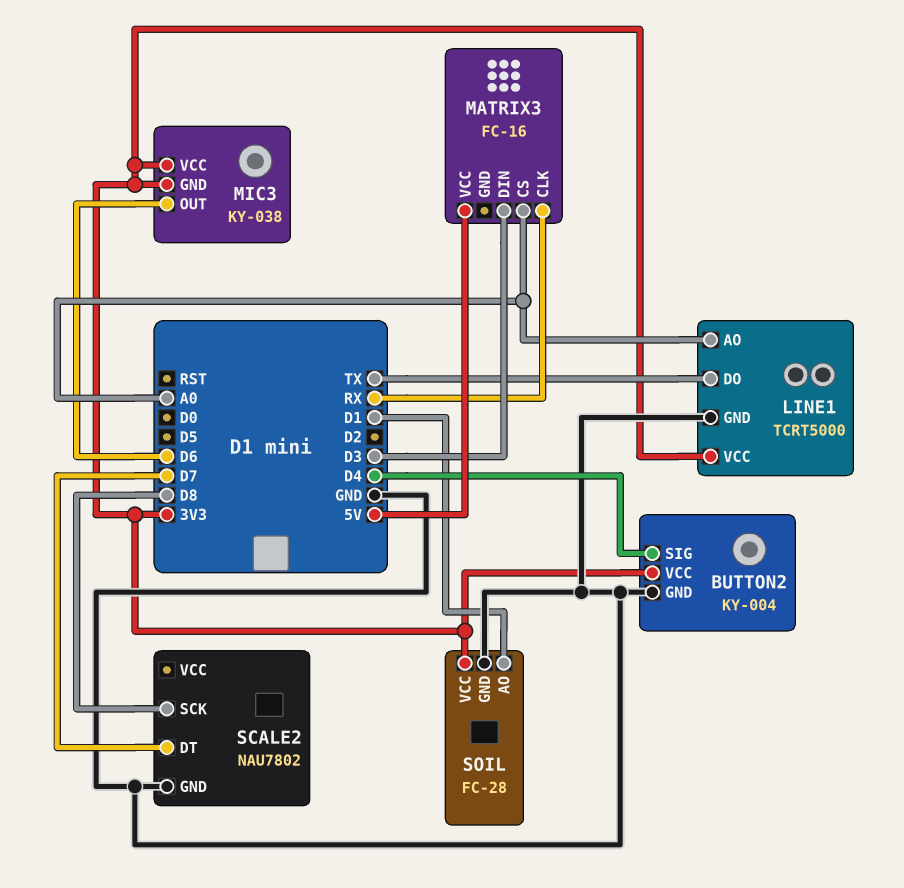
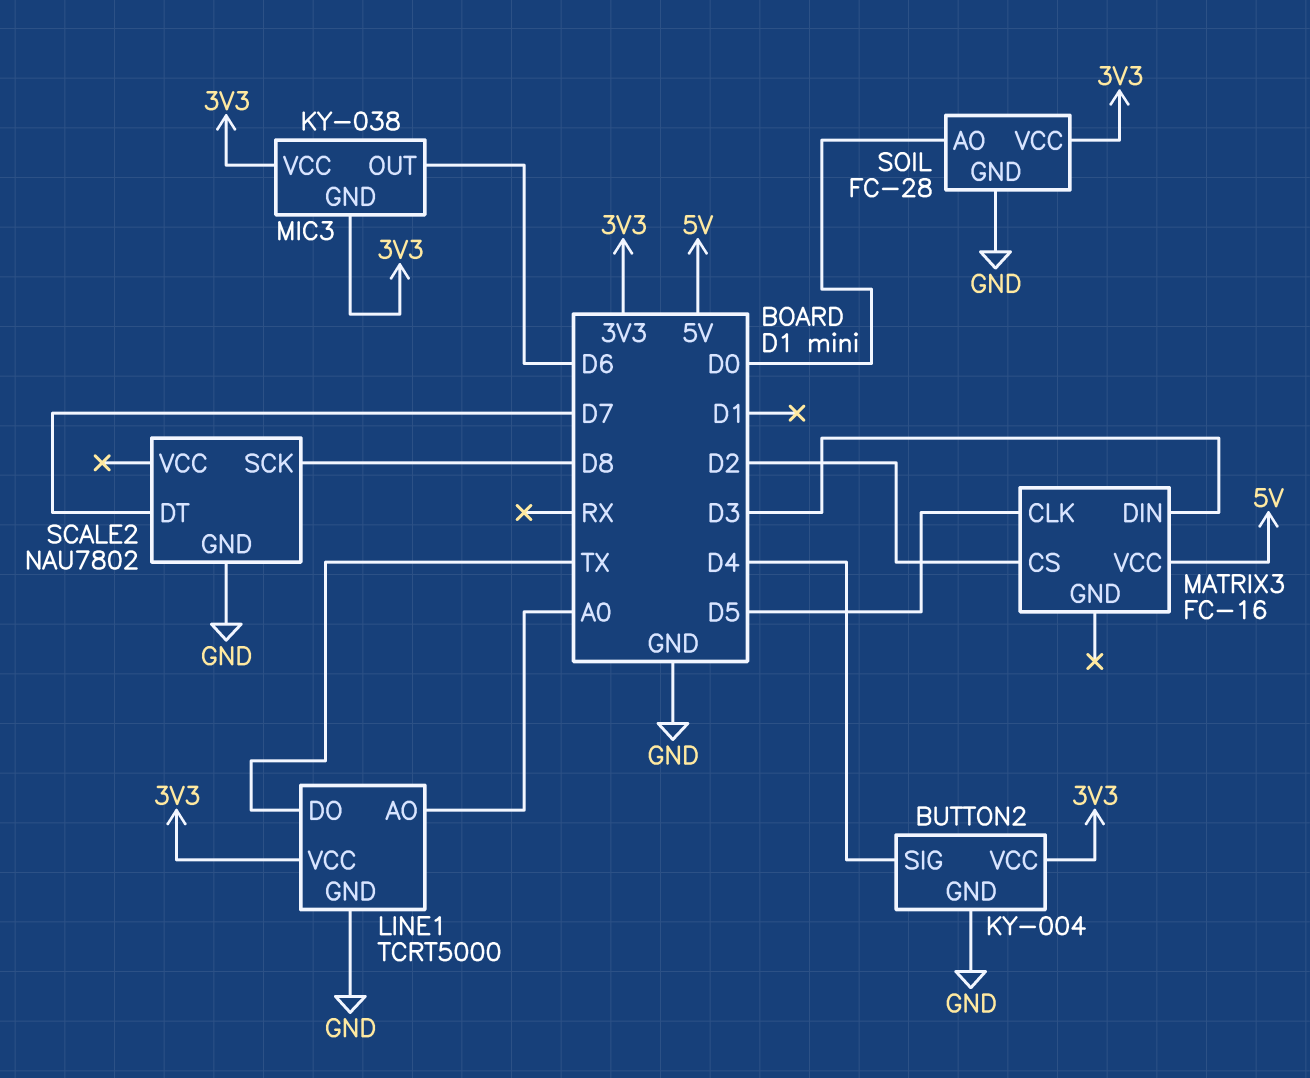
MATRIX3 pin CLK: RX -> D5
MATRIX3 pin CS: A0 -> D2
SOIL pin AO: D1 -> D0

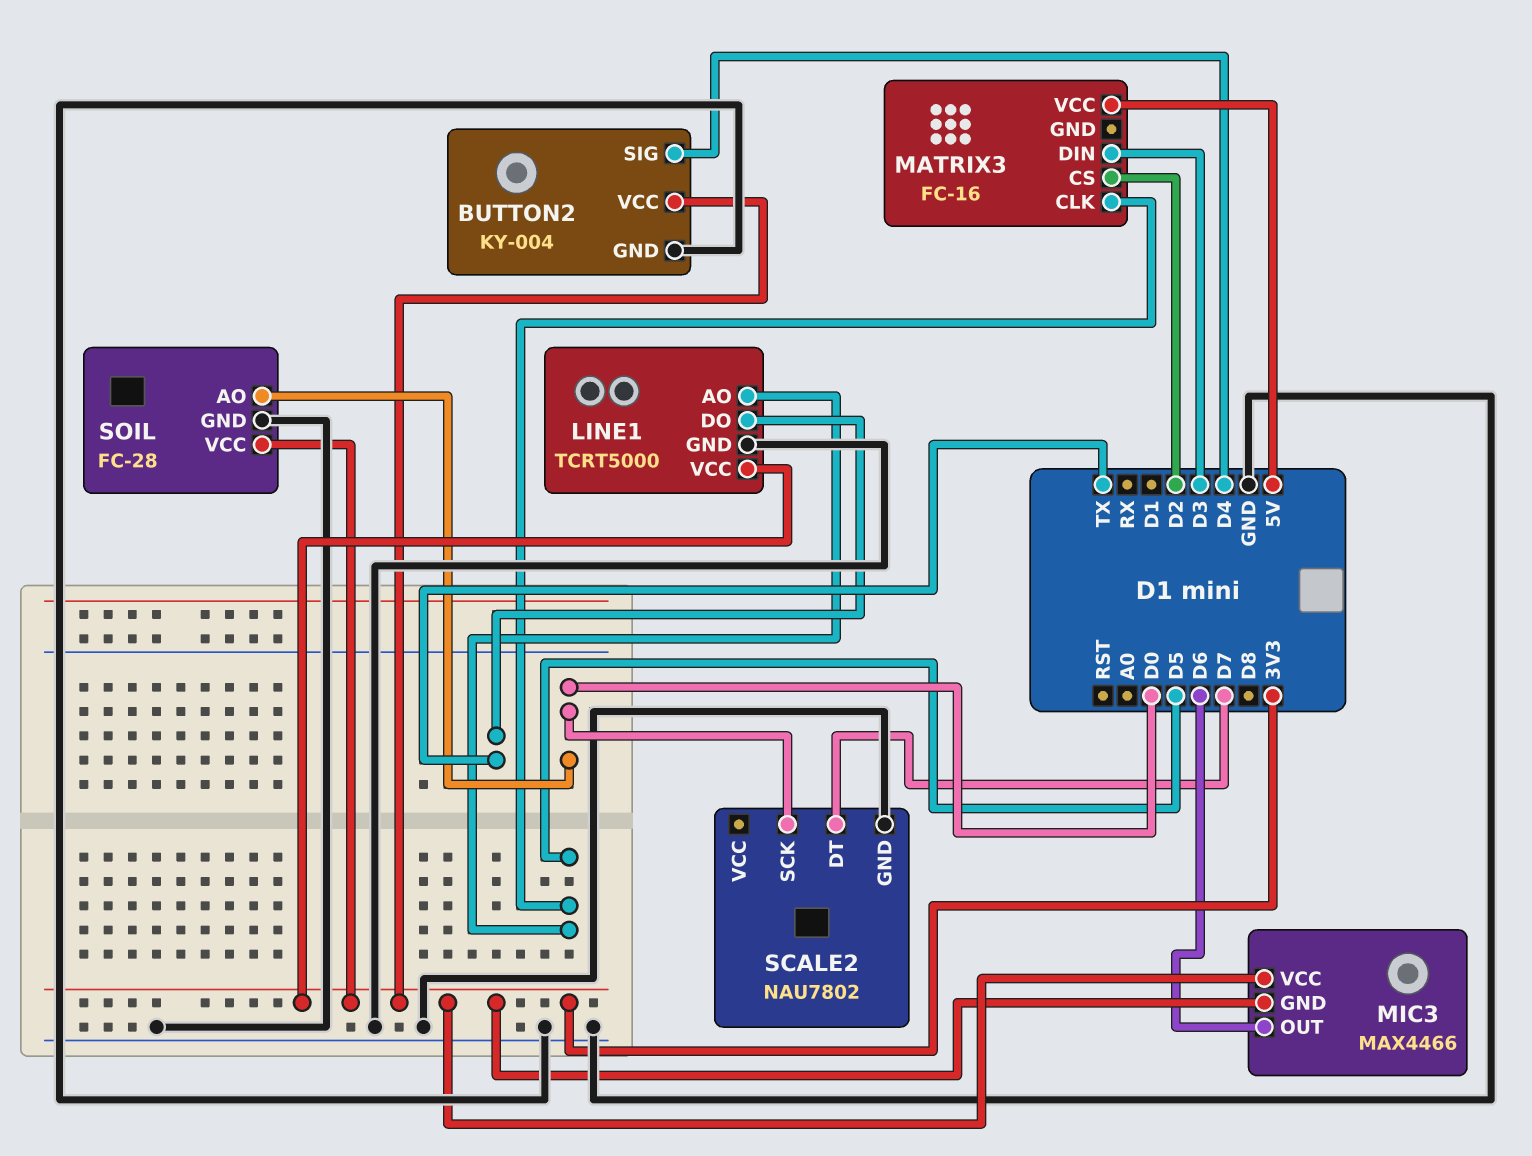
LINE1 pin AO: A0 -> D5
MIC3: KY-038 -> MAX4466
SCALE2 pin SCK: D8 -> D0

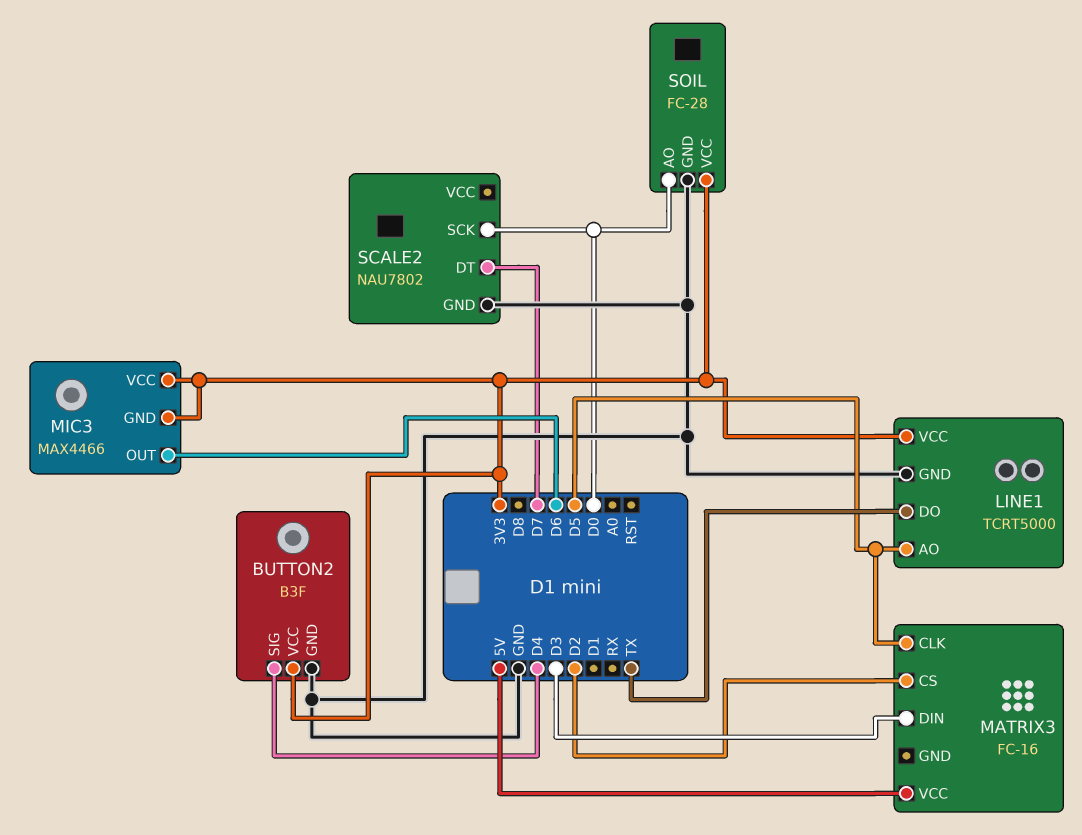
BUTTON2: KY-004 -> B3F

